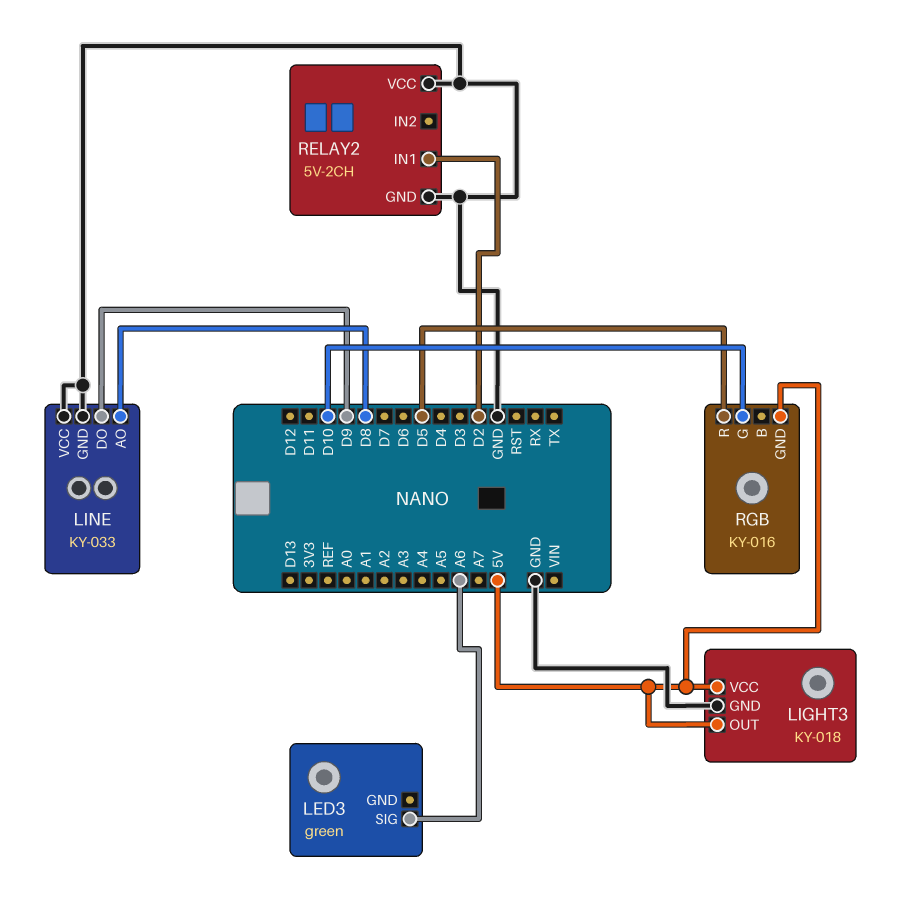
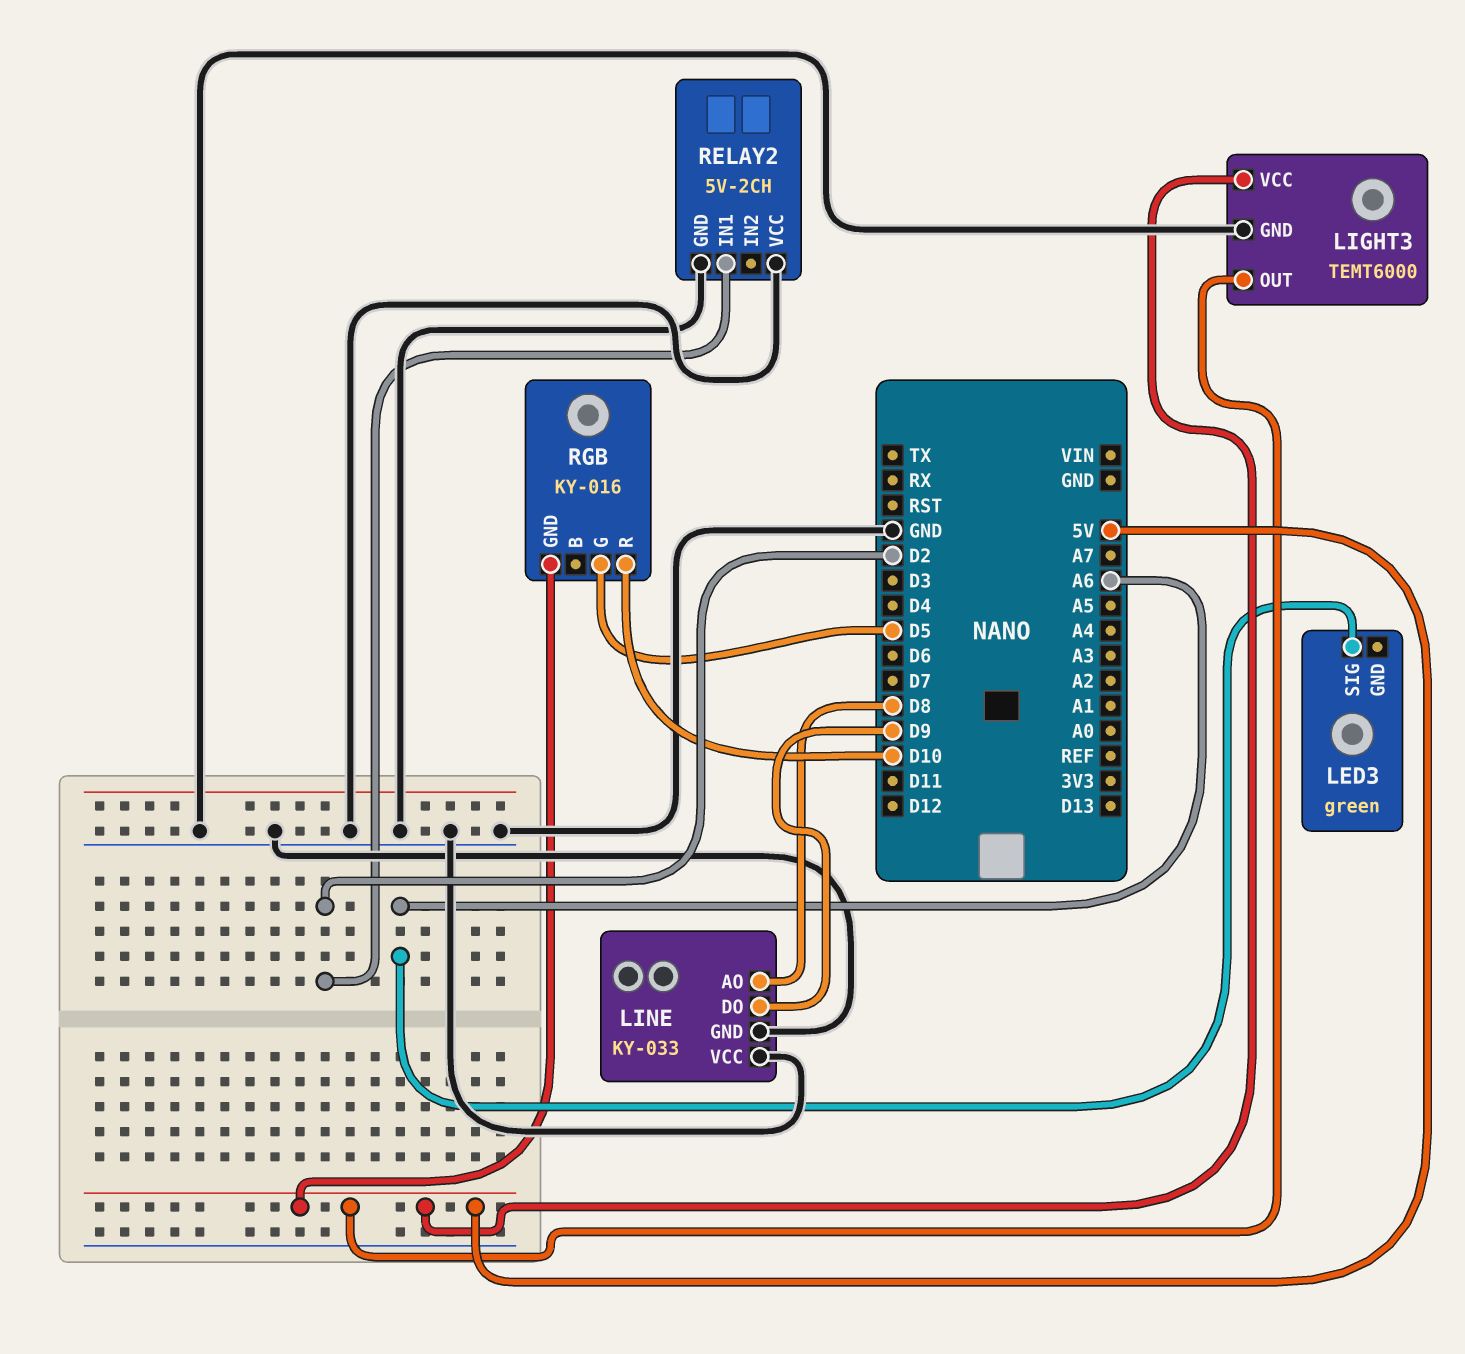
LIGHT3: KY-018 -> TEMT6000
RGB pin G: D10 -> D5
RGB pin R: D5 -> D10

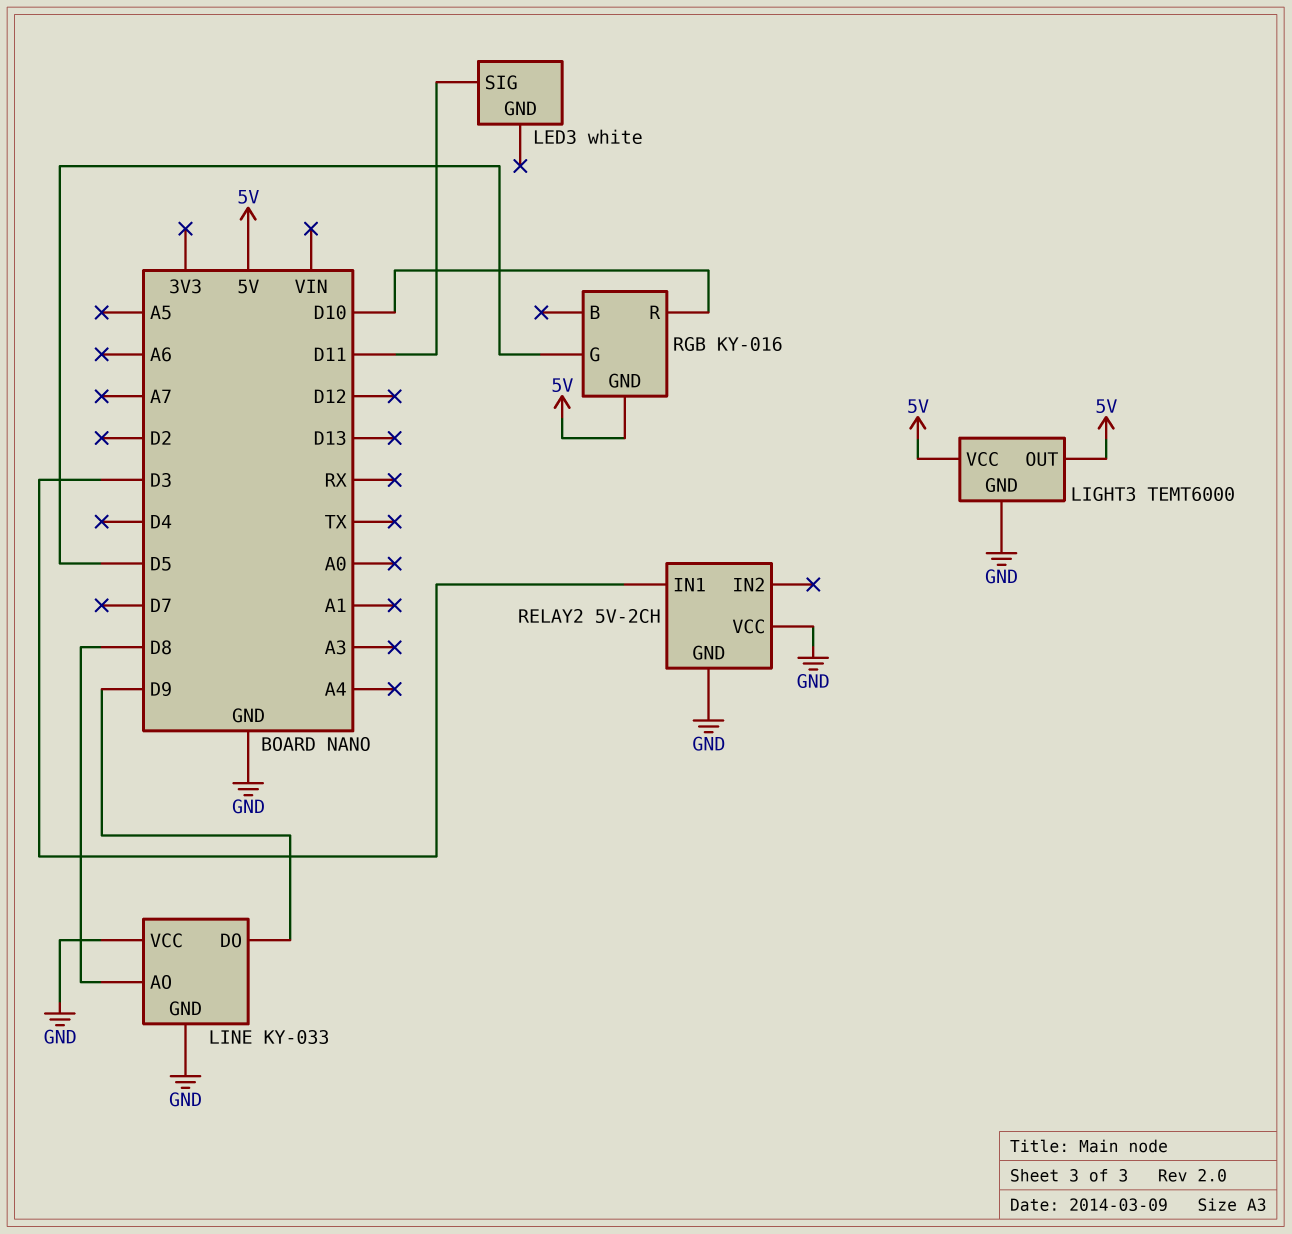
LED3: green -> white
LED3 pin SIG: A6 -> D11
RELAY2 pin IN1: D2 -> D3

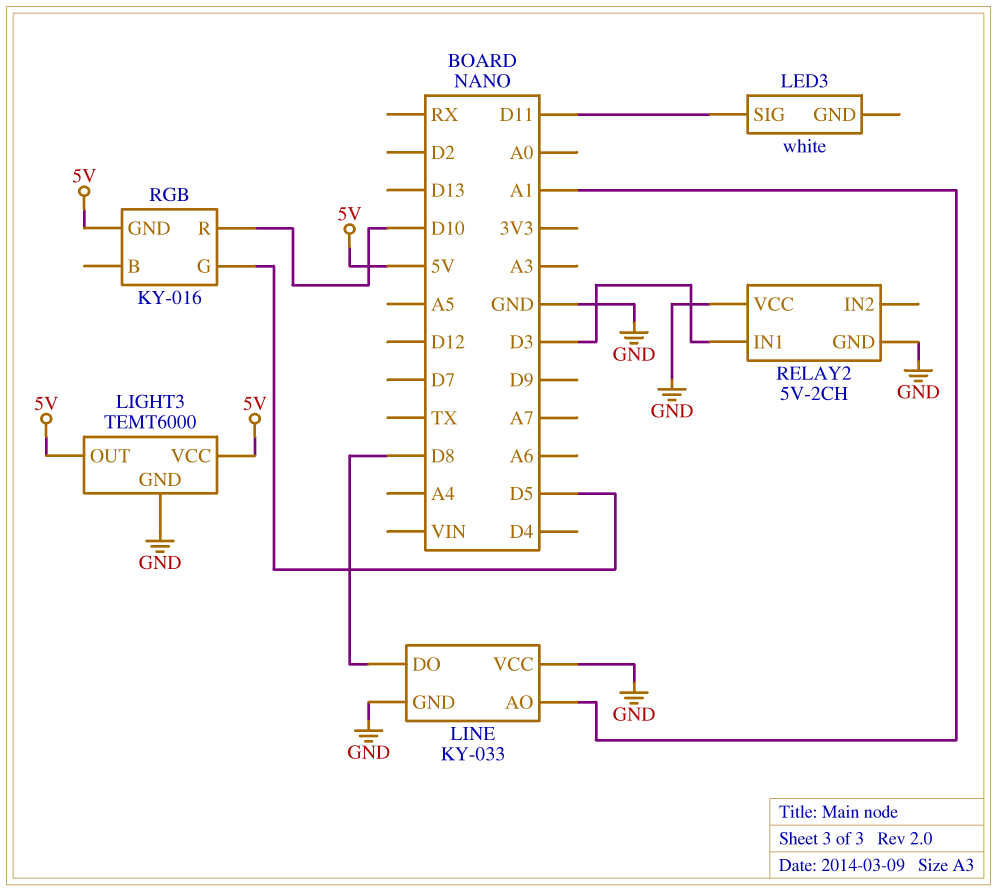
LINE pin AO: D8 -> A1
LINE pin DO: D9 -> D8

